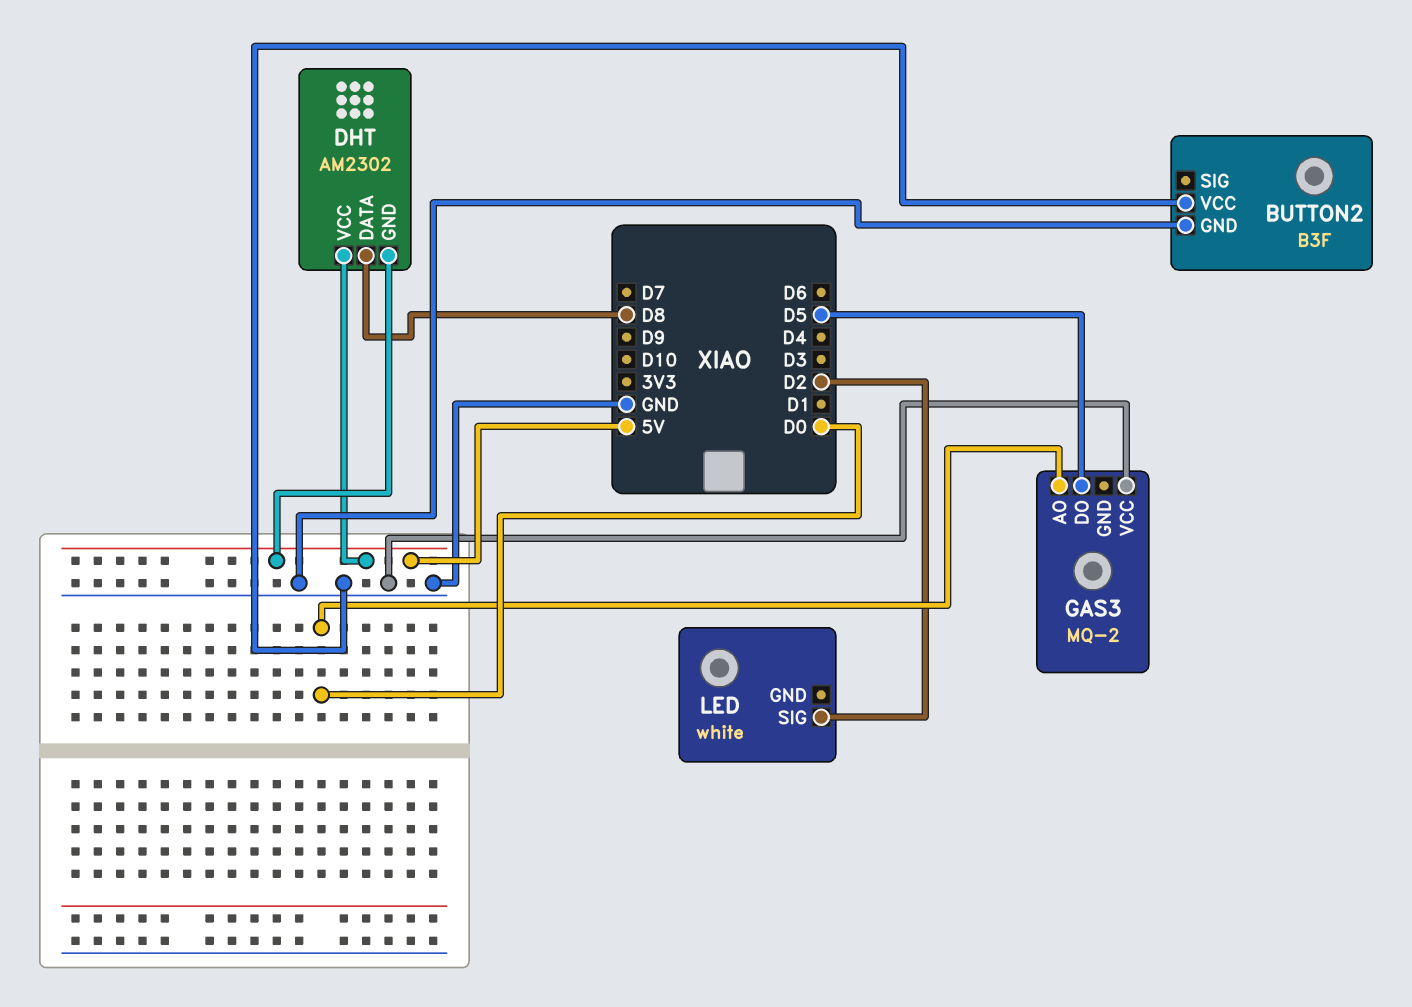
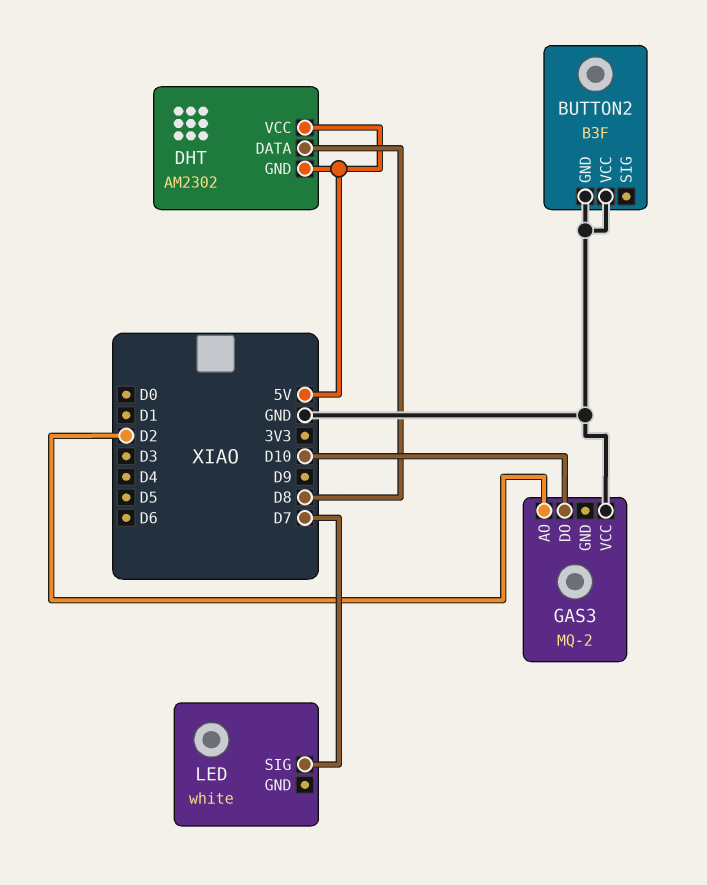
GAS3 pin AO: D0 -> D2
GAS3 pin DO: D5 -> D10
LED pin SIG: D2 -> D7

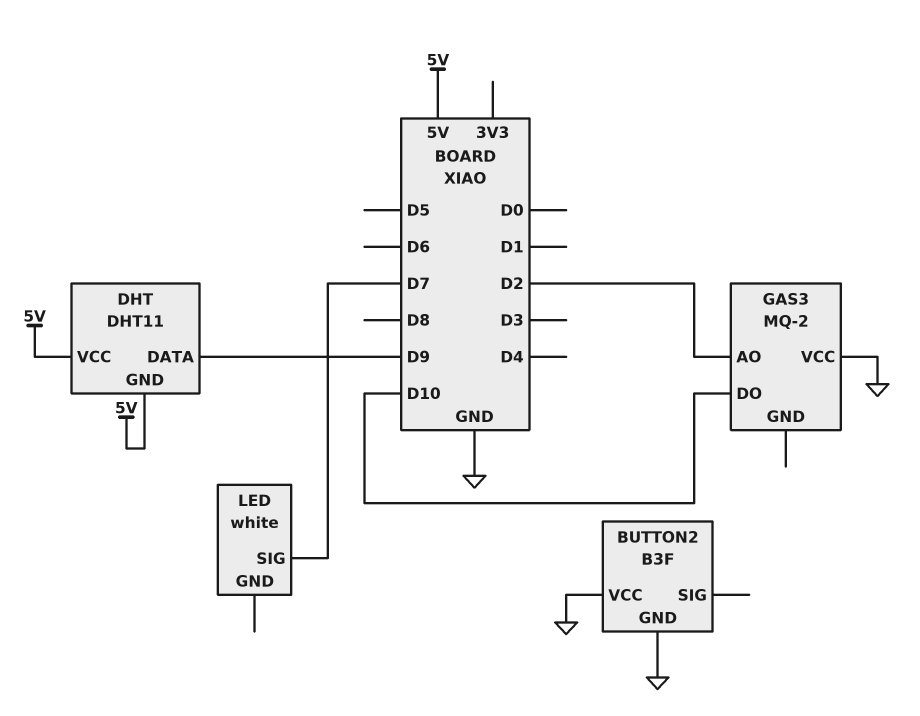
DHT: AM2302 -> DHT11
DHT pin DATA: D8 -> D9

